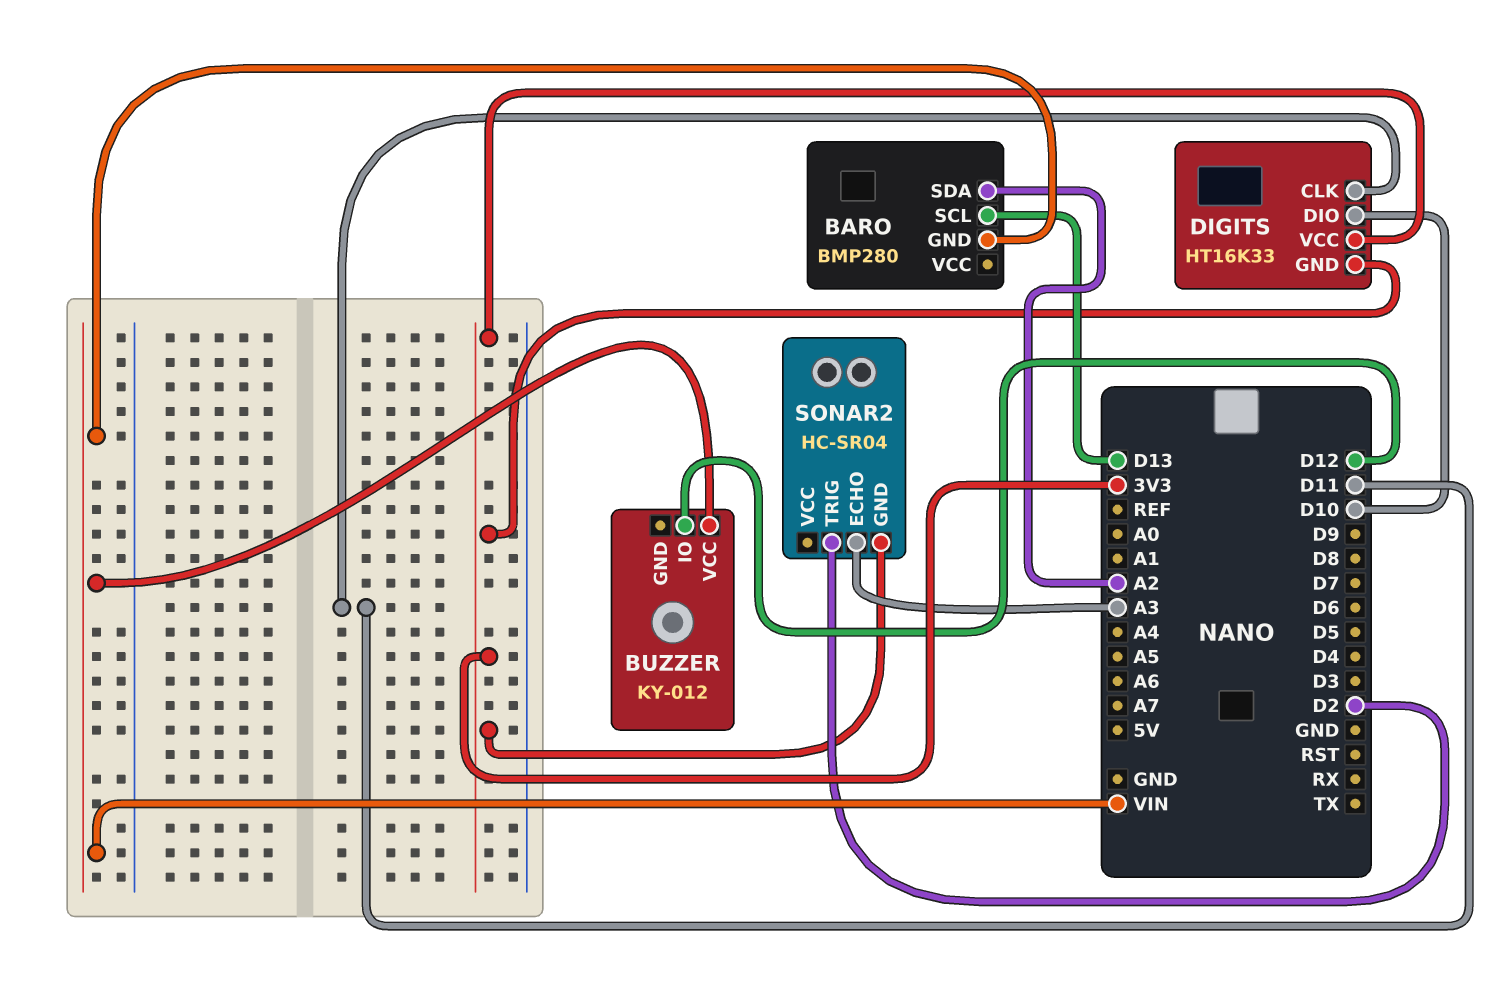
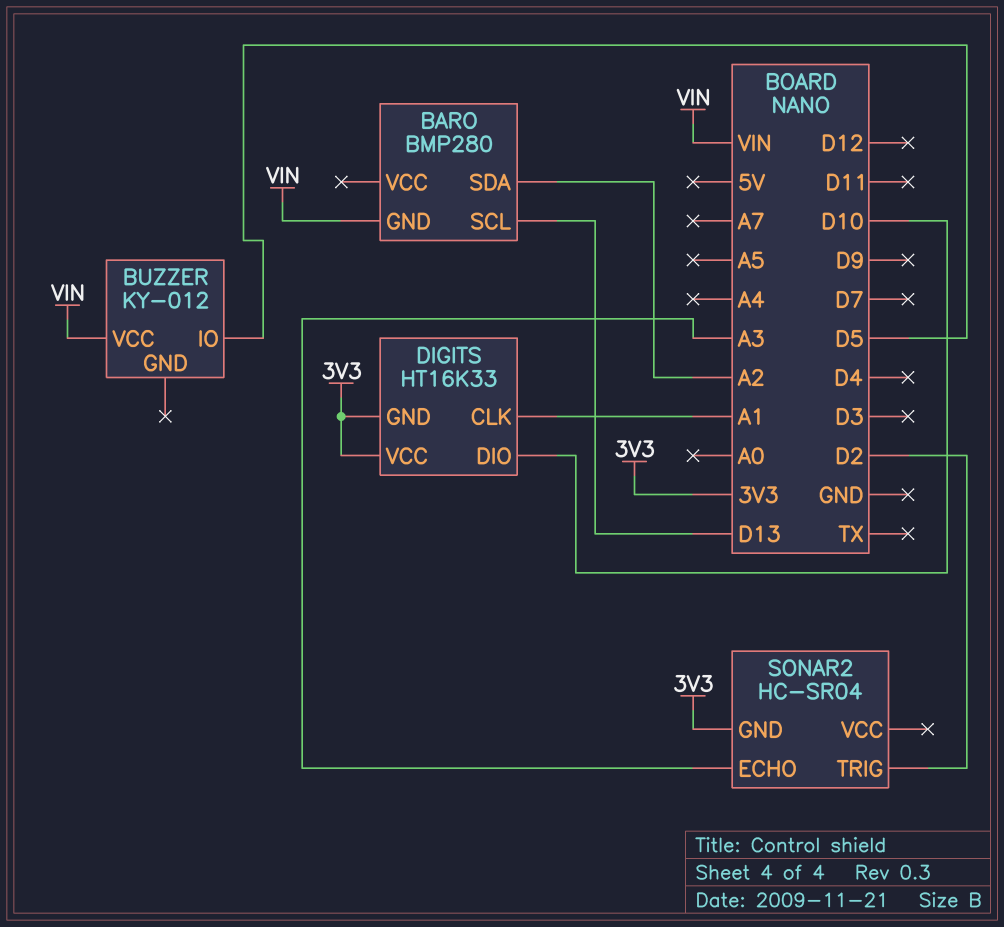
BUZZER pin IO: D12 -> D5
DIGITS pin CLK: D11 -> A1

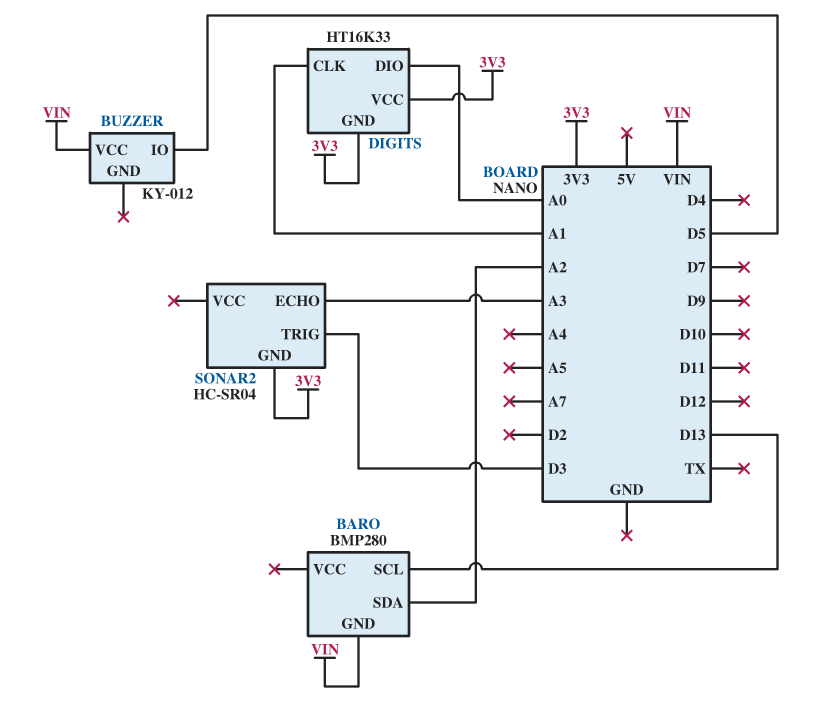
DIGITS pin DIO: D10 -> A0
SONAR2 pin TRIG: D2 -> D3

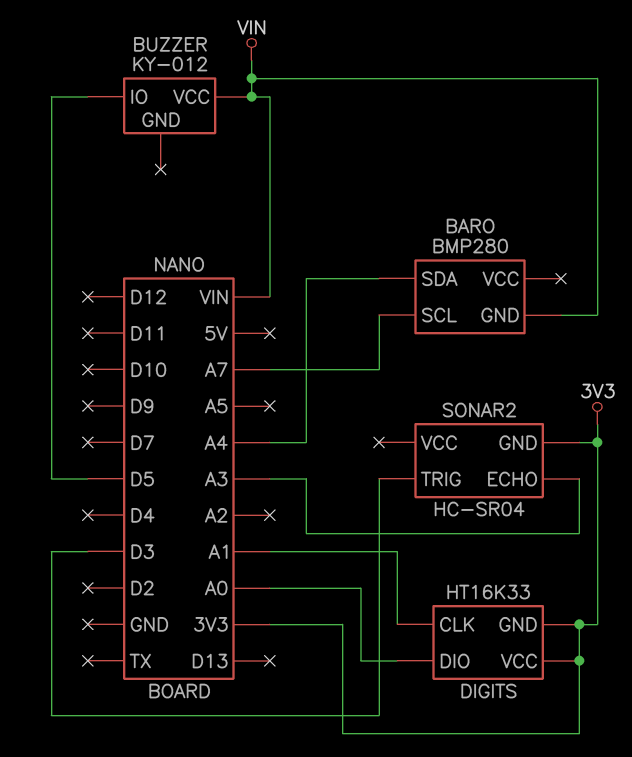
BARO pin SCL: D13 -> A7
BARO pin SDA: A2 -> A4

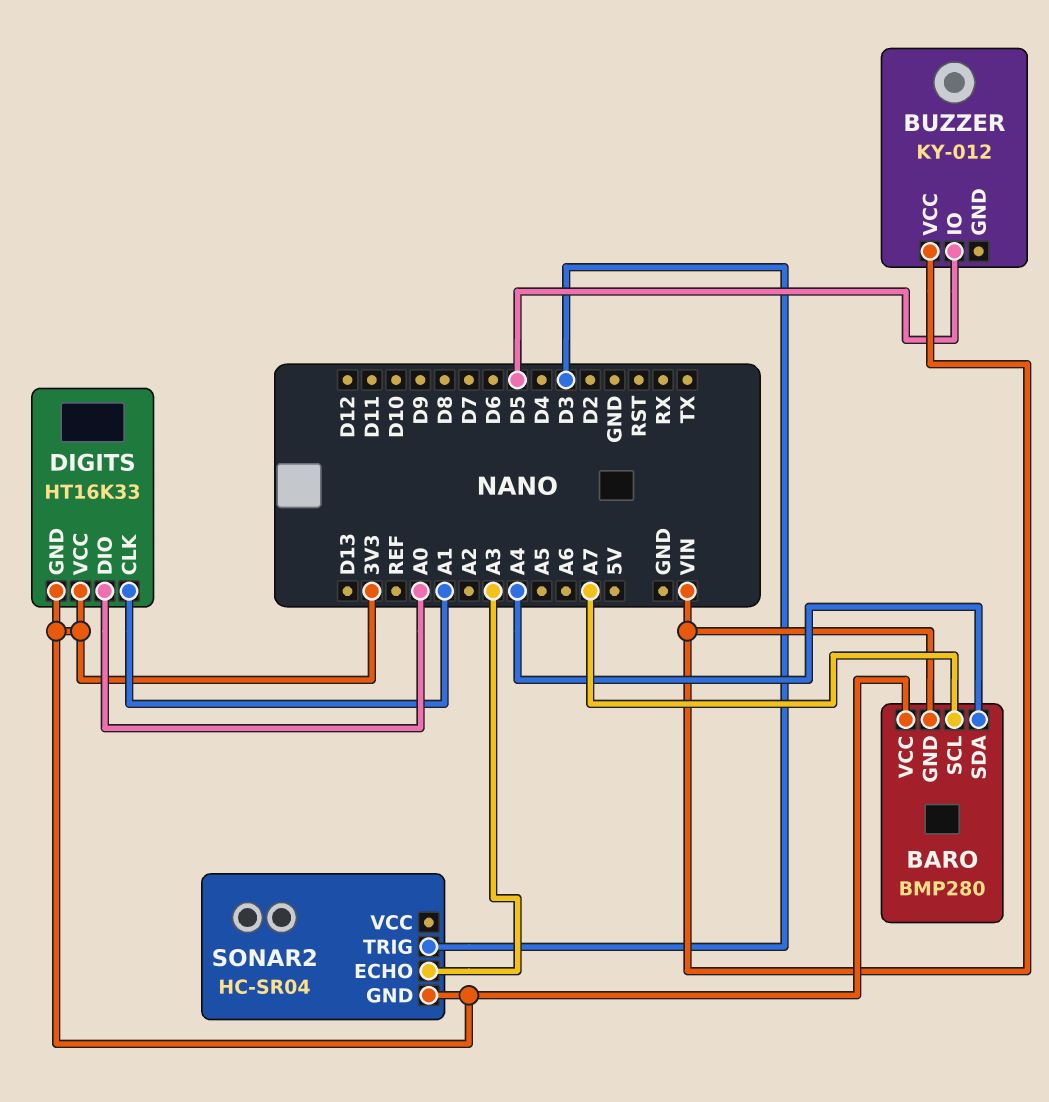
BARO pin VCC: none -> 3V3

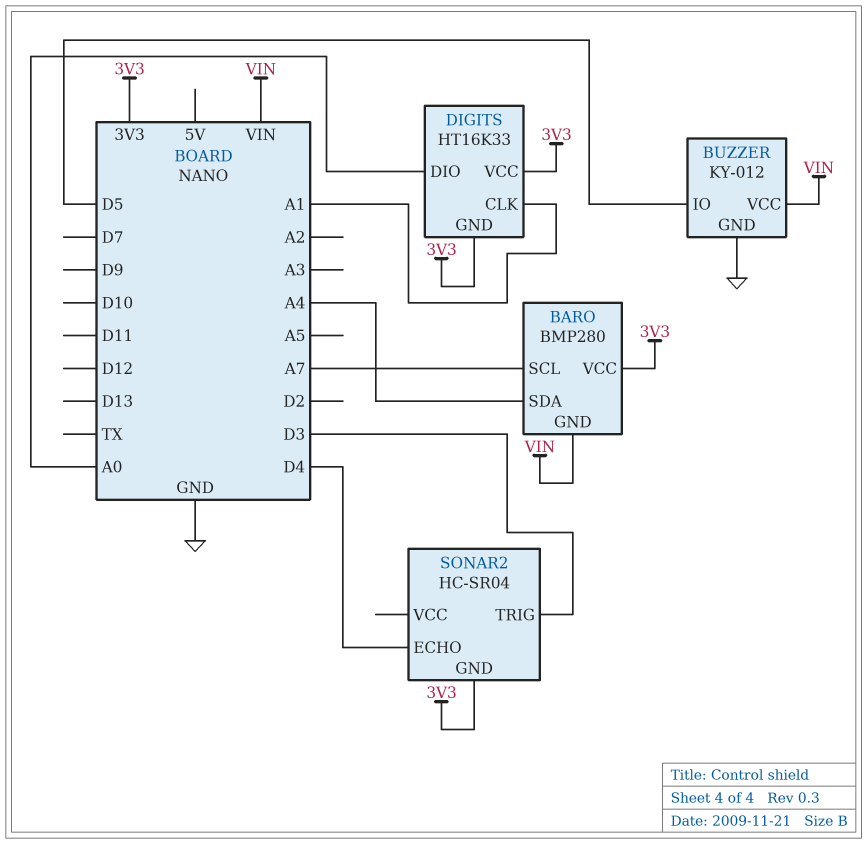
BUZZER pin GND: none -> GND
SONAR2 pin ECHO: A3 -> D4

